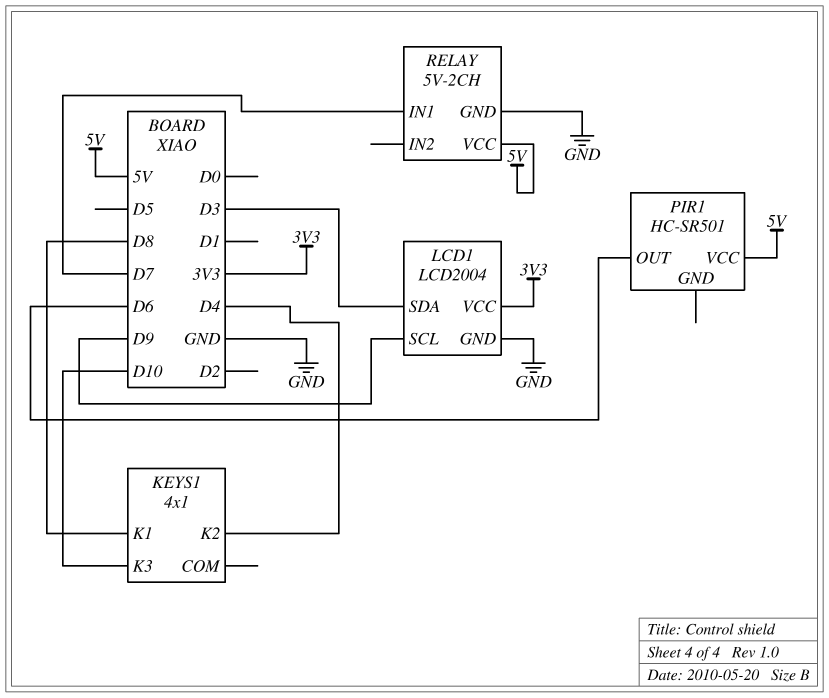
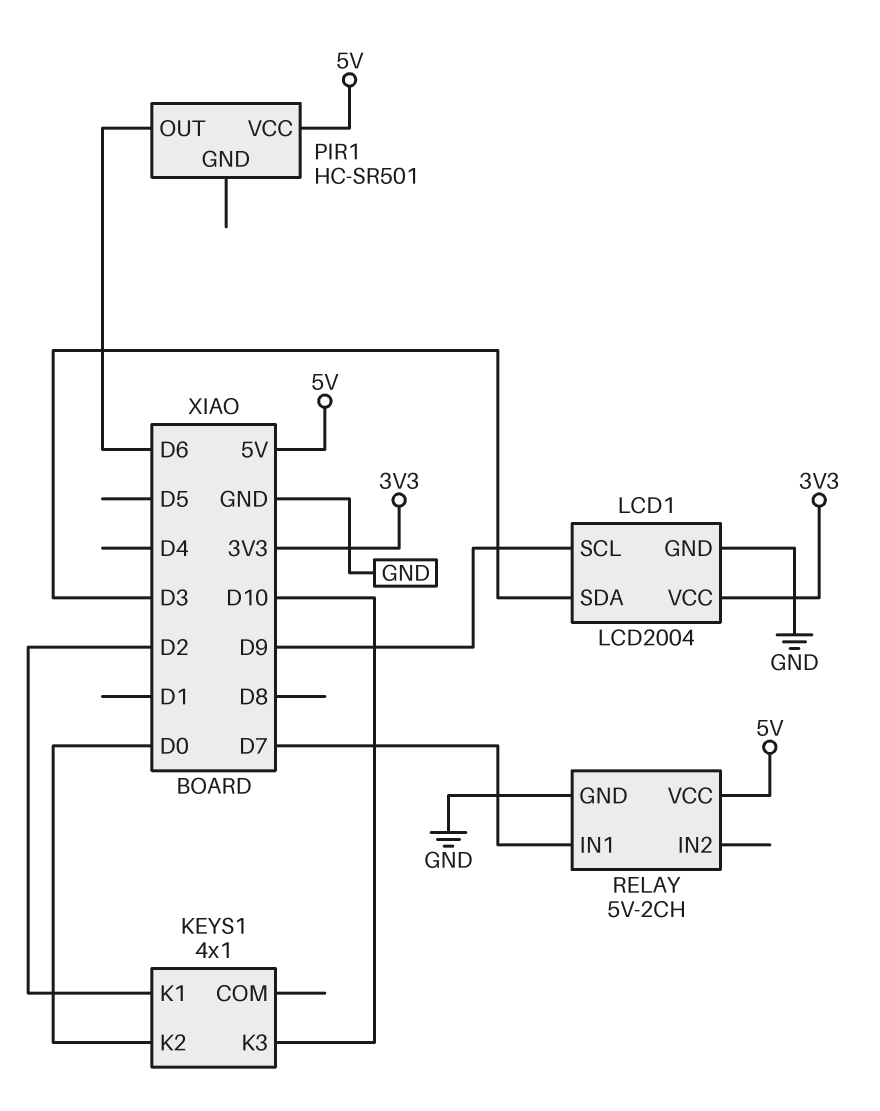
KEYS1 pin K1: D8 -> D2
KEYS1 pin K2: D4 -> D0

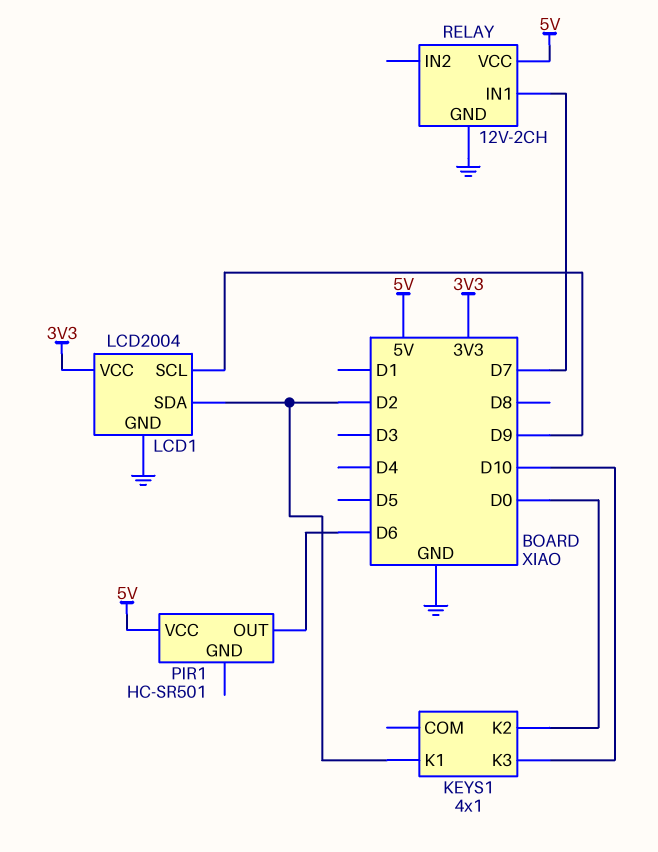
LCD1 pin SDA: D3 -> D2
RELAY: 5V-2CH -> 12V-2CH

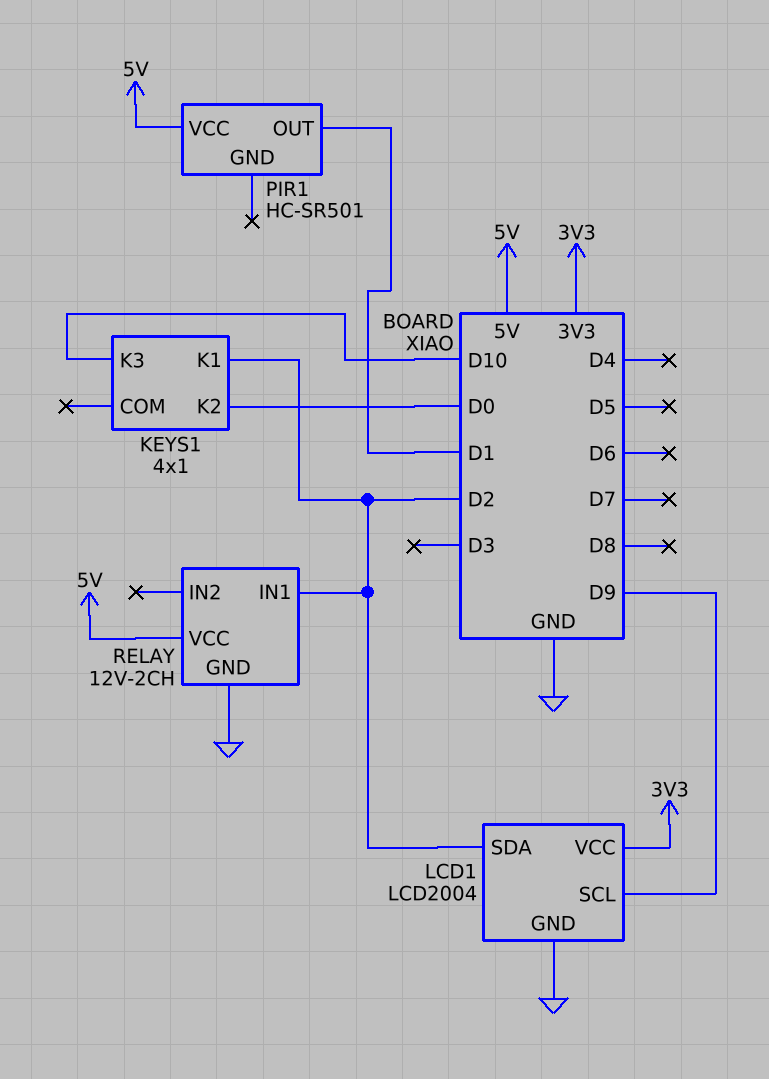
PIR1 pin OUT: D6 -> D1
RELAY pin IN1: D7 -> D2

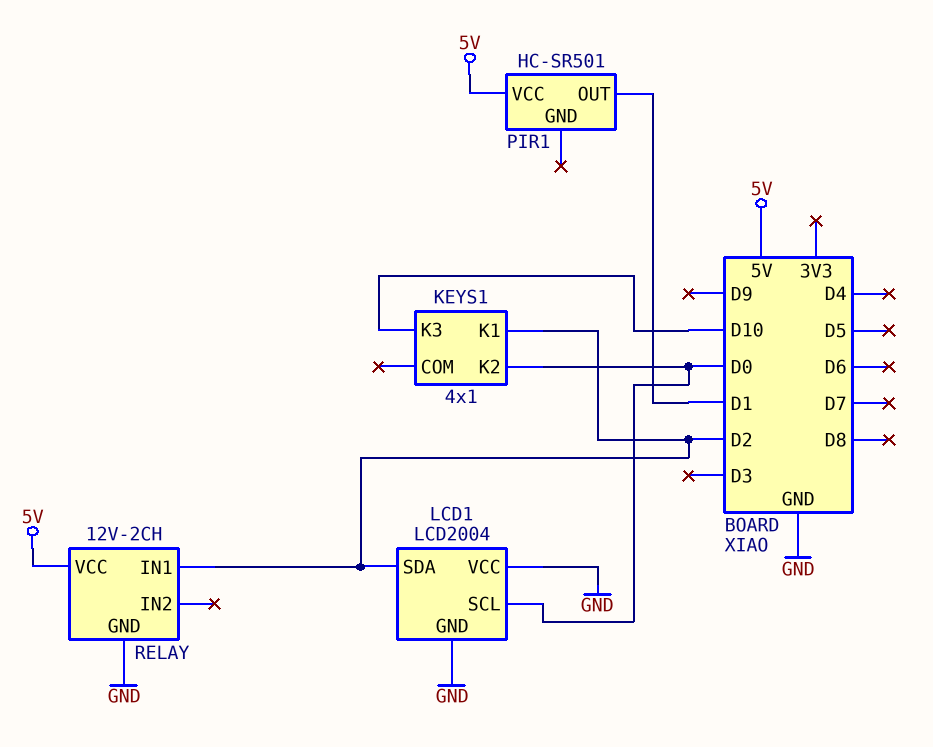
LCD1 pin SCL: D9 -> D0
LCD1 pin VCC: 3V3 -> GND

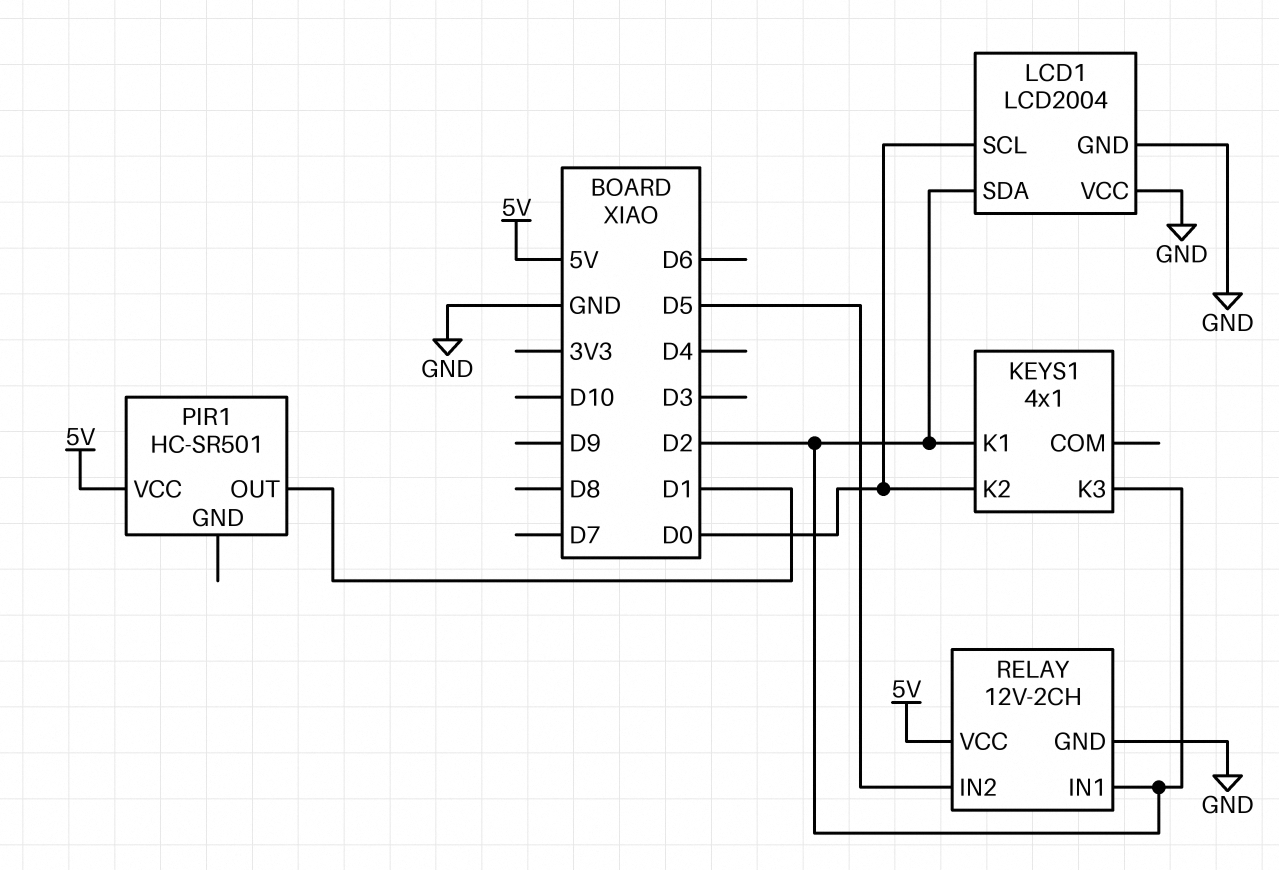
KEYS1 pin K3: D10 -> D2
RELAY pin IN2: none -> D5

